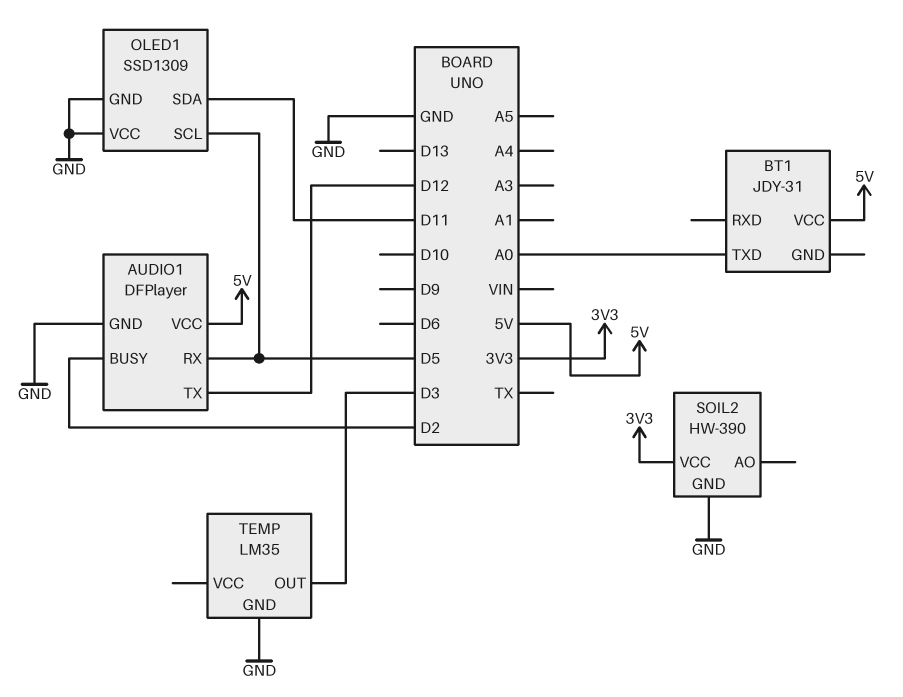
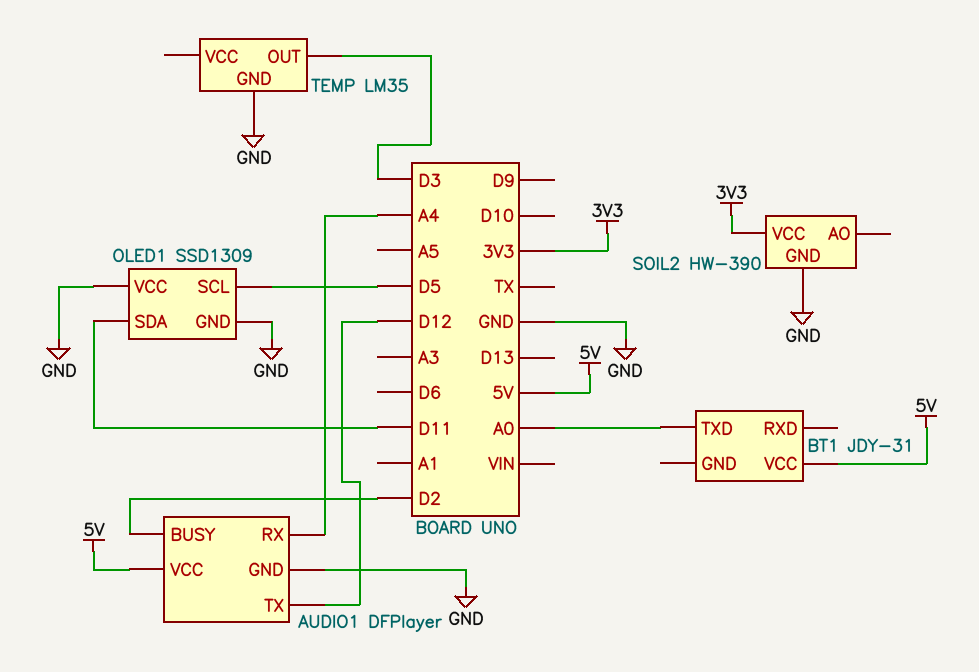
AUDIO1 pin RX: D5 -> A4

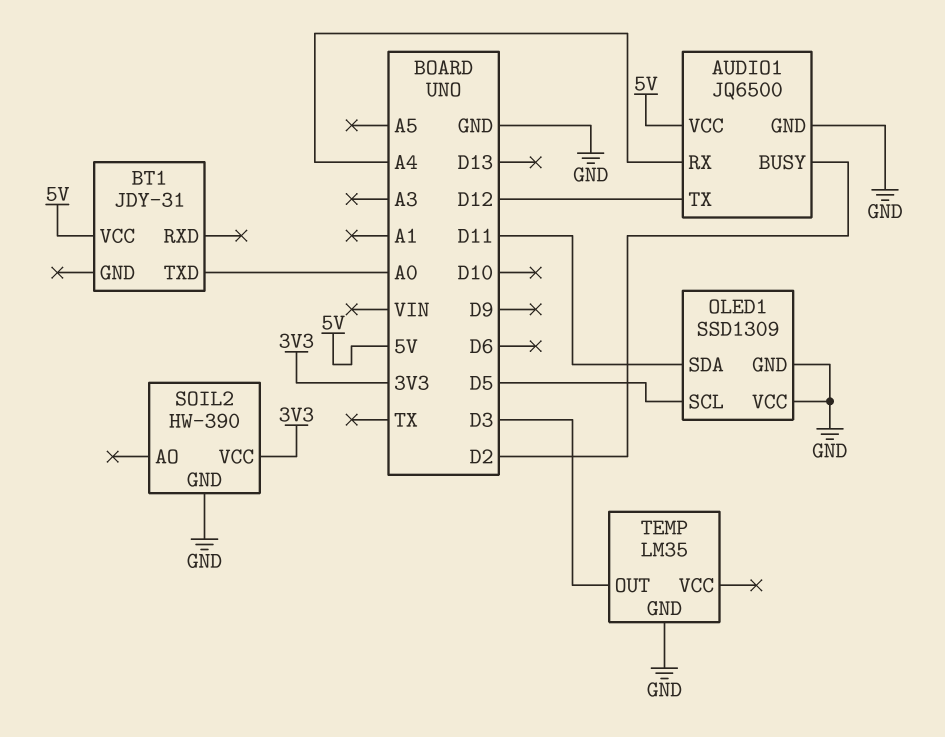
AUDIO1: DFPlayer -> JQ6500

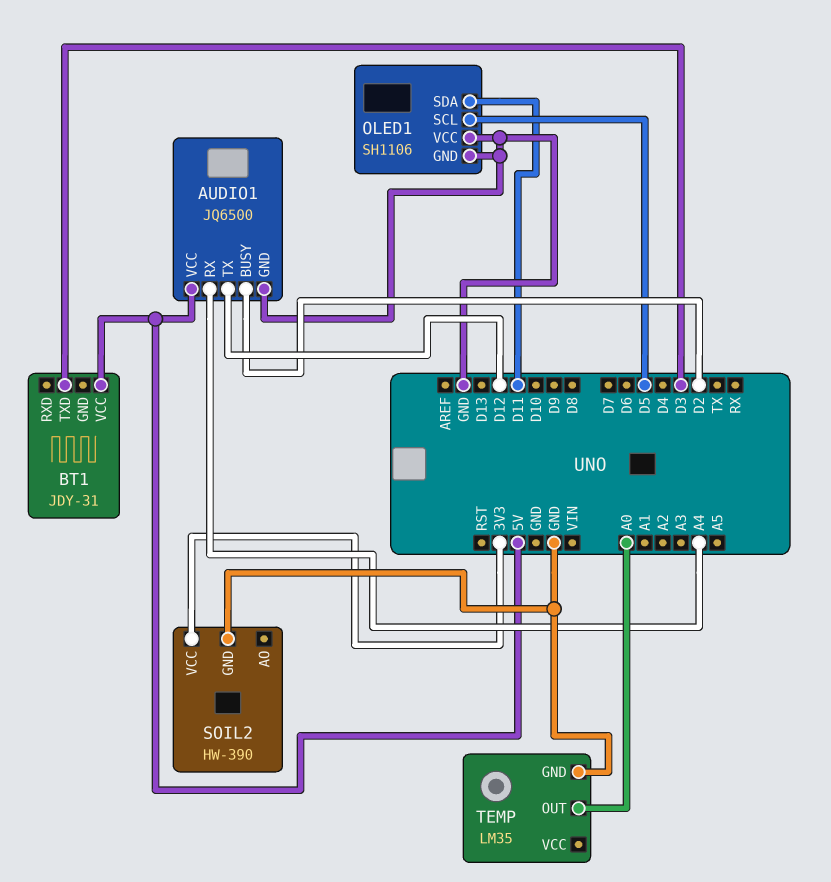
BT1 pin TXD: A0 -> D3
OLED1: SSD1309 -> SH1106
TEMP pin OUT: D3 -> A0

